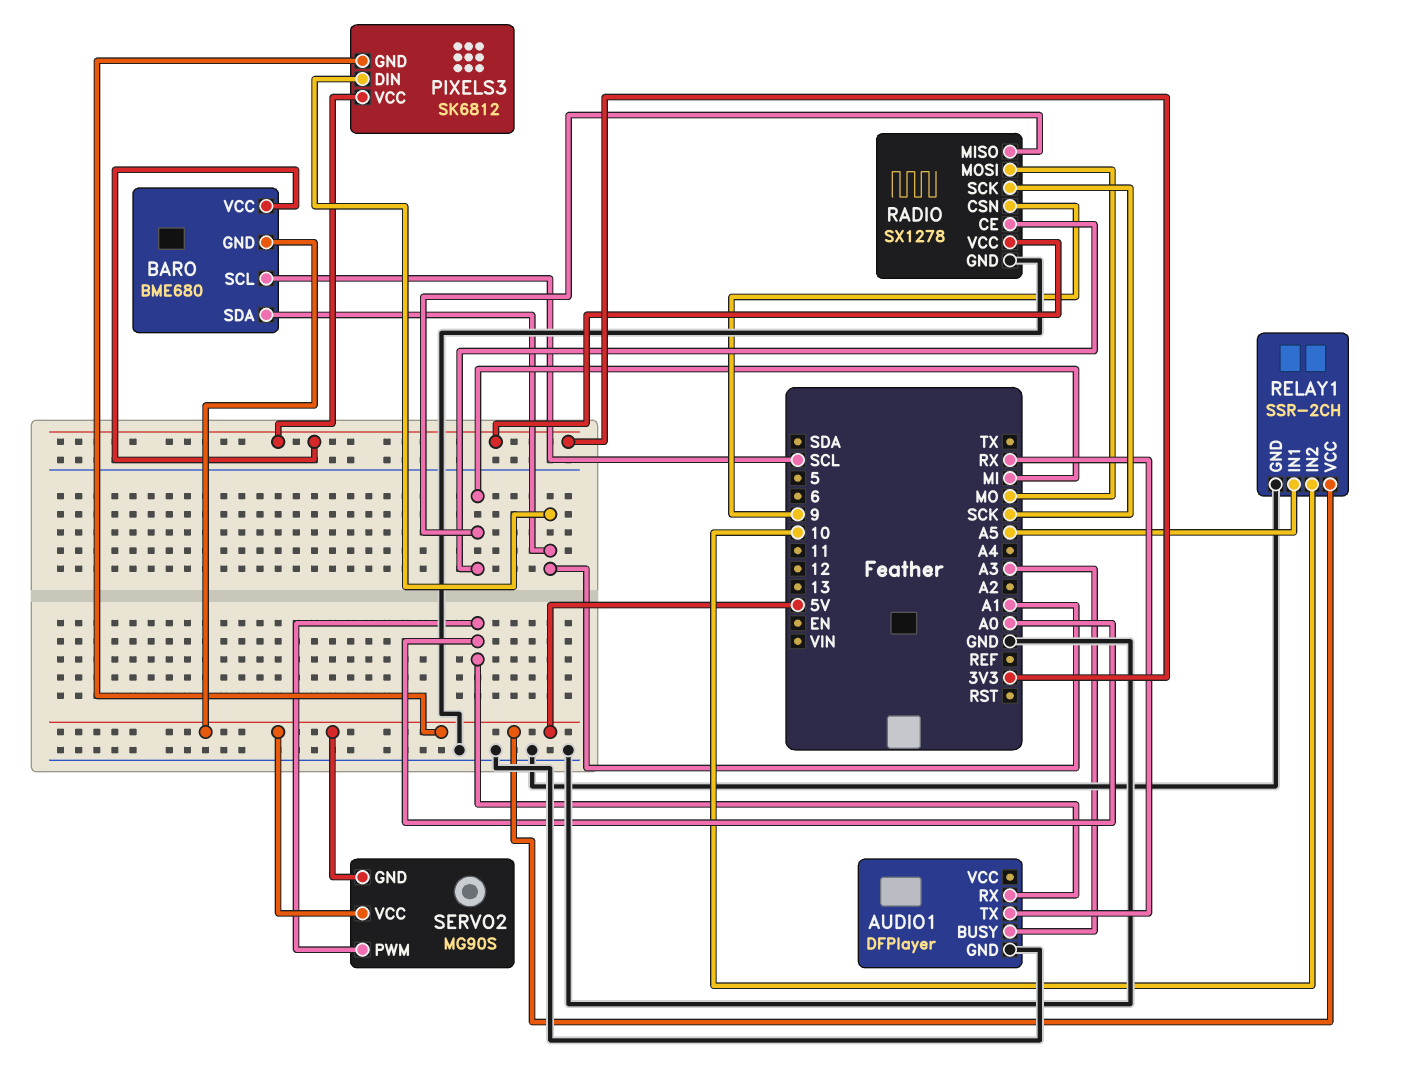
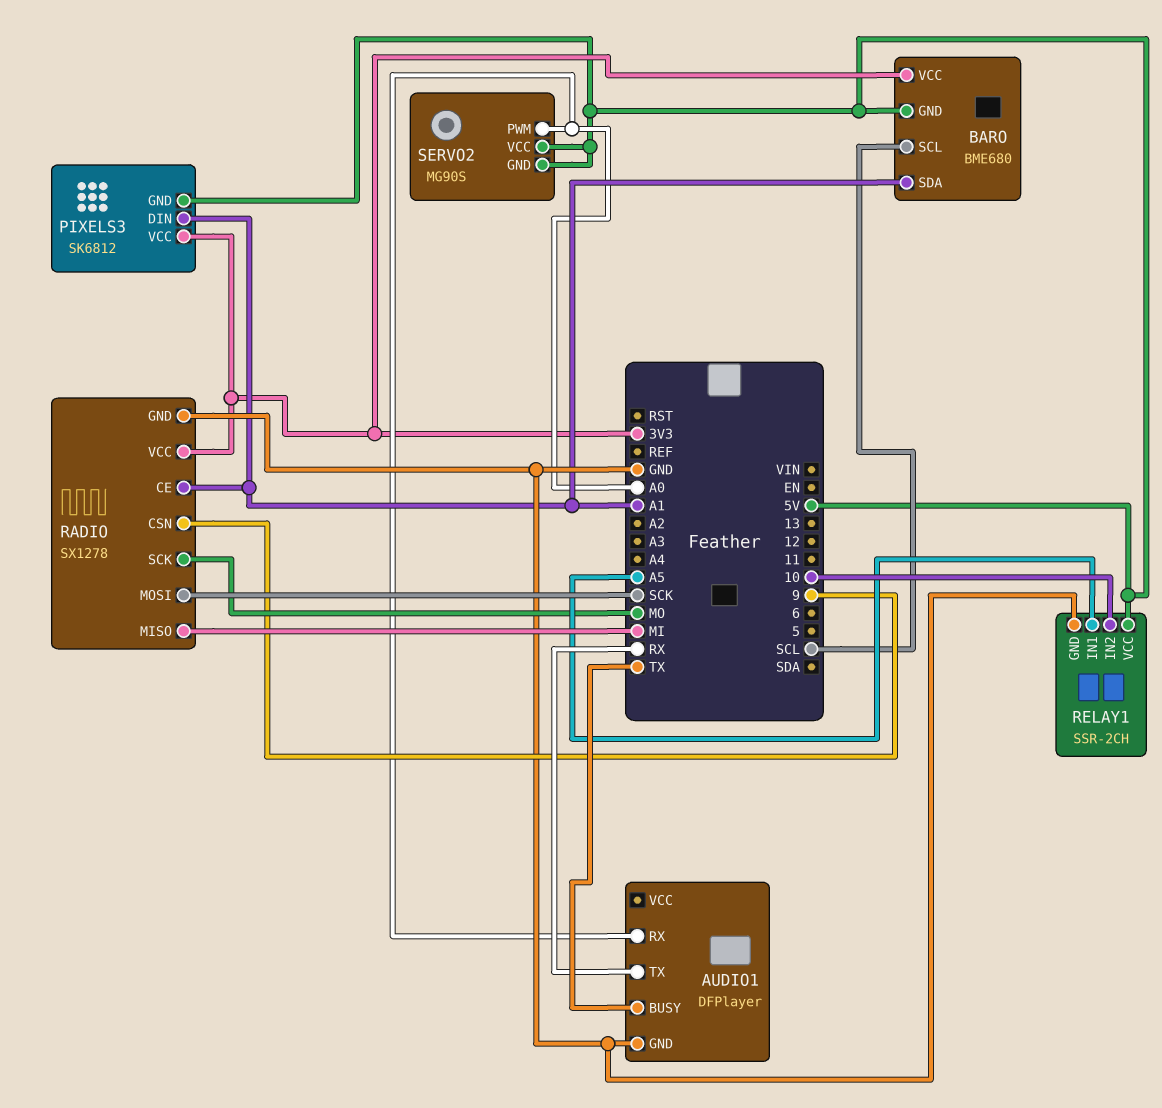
AUDIO1 pin BUSY: A3 -> TX
RADIO pin CE: MI -> A1
RADIO pin MOSI: MO -> SCK
RADIO pin SCK: SCK -> MO

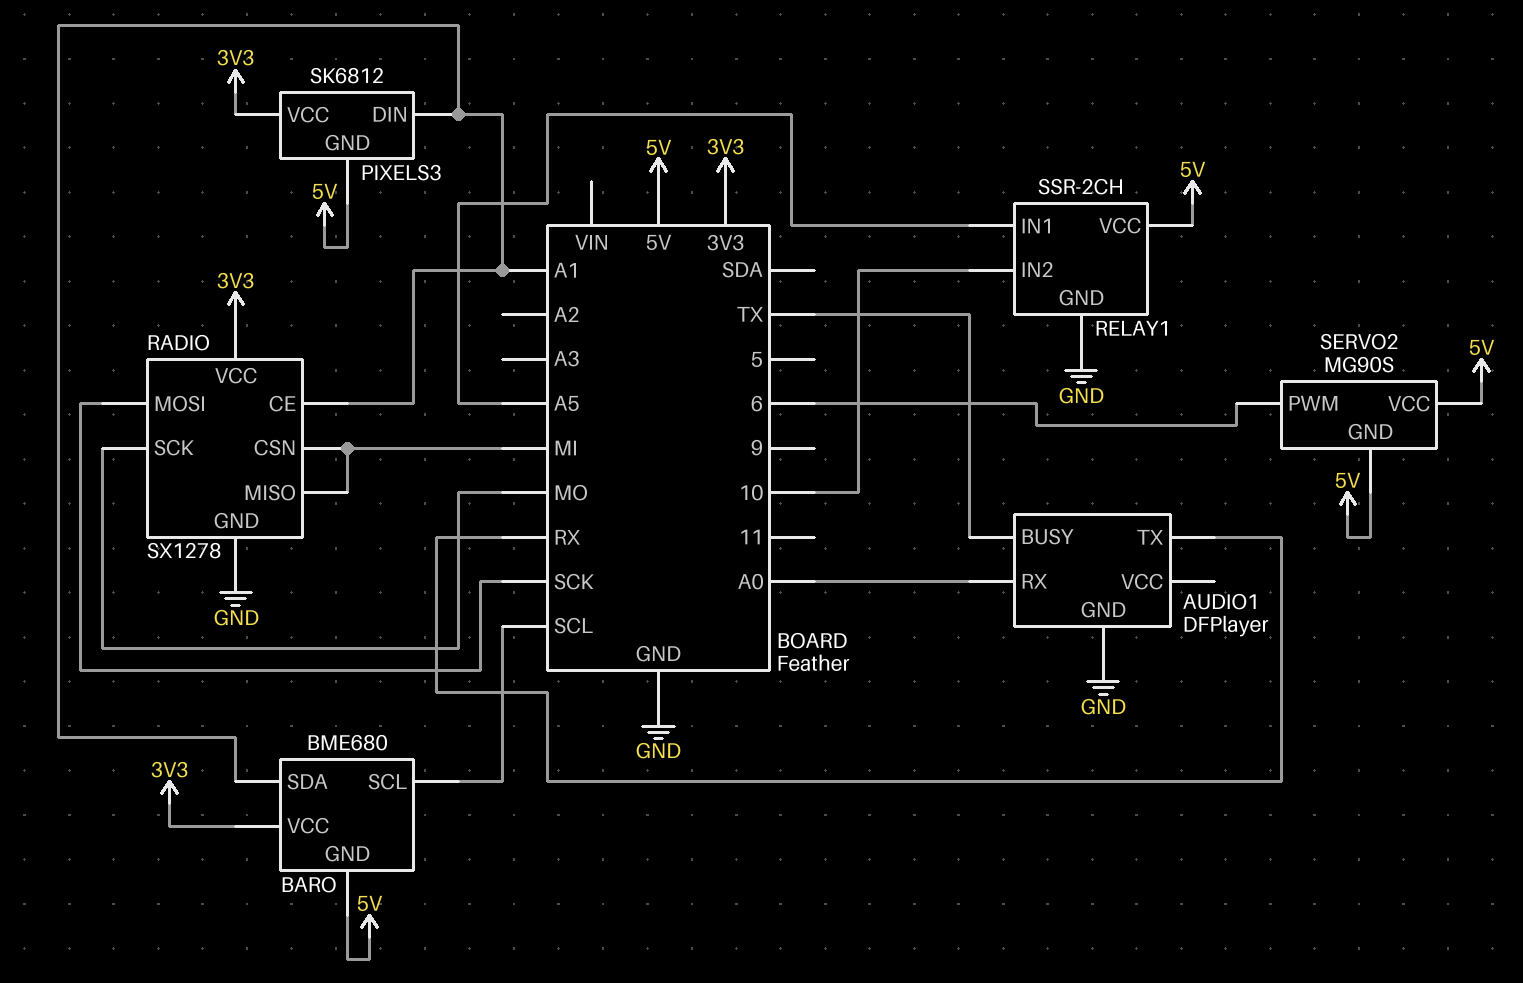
RADIO pin CSN: 9 -> MI
SERVO2 pin PWM: A0 -> 6

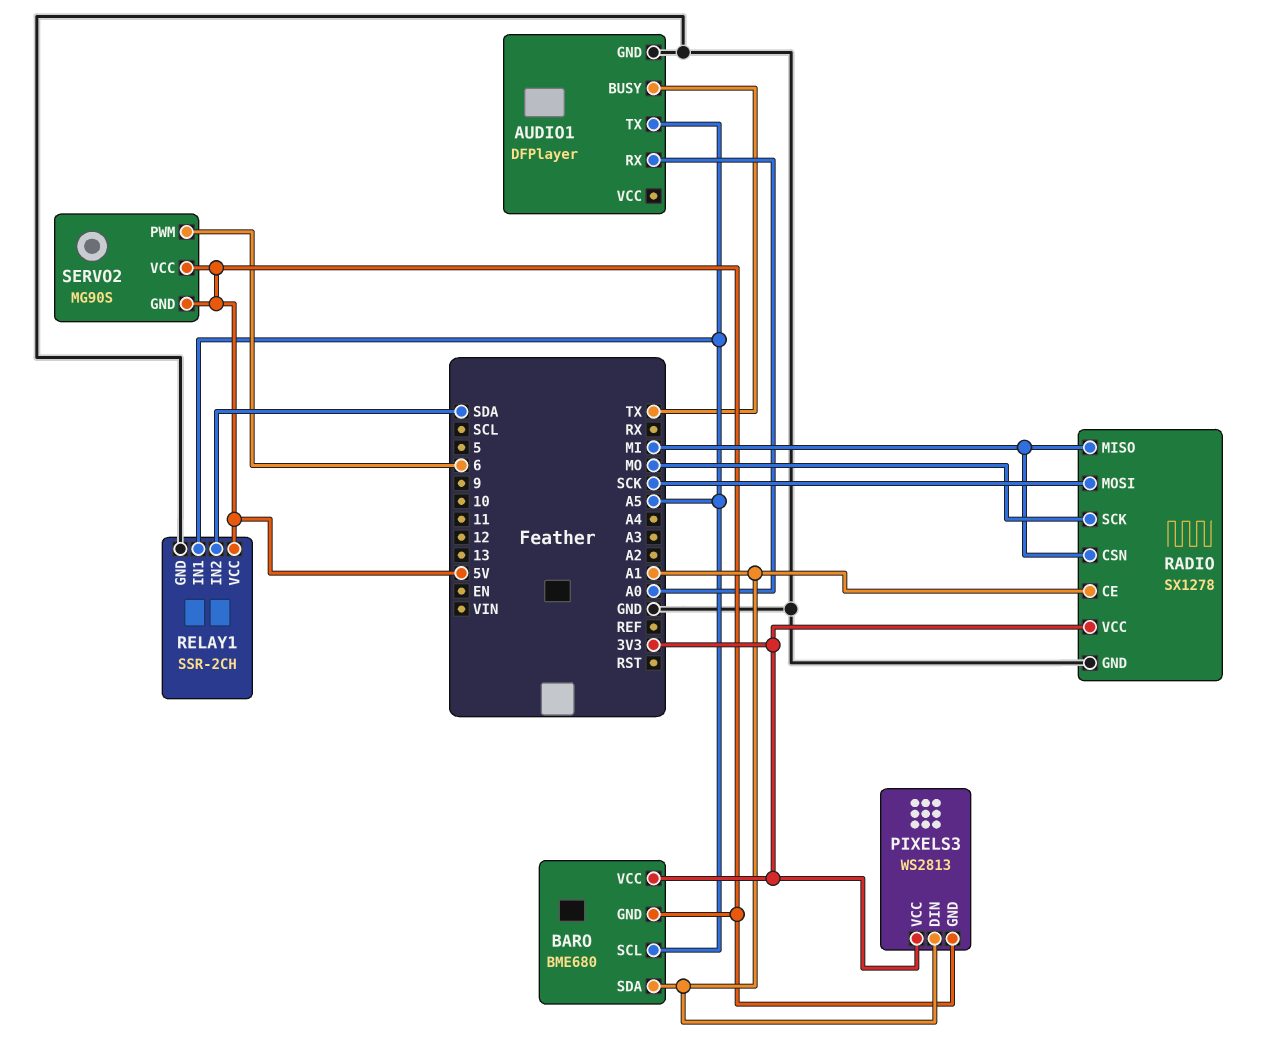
AUDIO1 pin TX: RX -> A5
BARO pin SCL: SCL -> A5
PIXELS3: SK6812 -> WS2813
RELAY1 pin IN2: 10 -> SDA

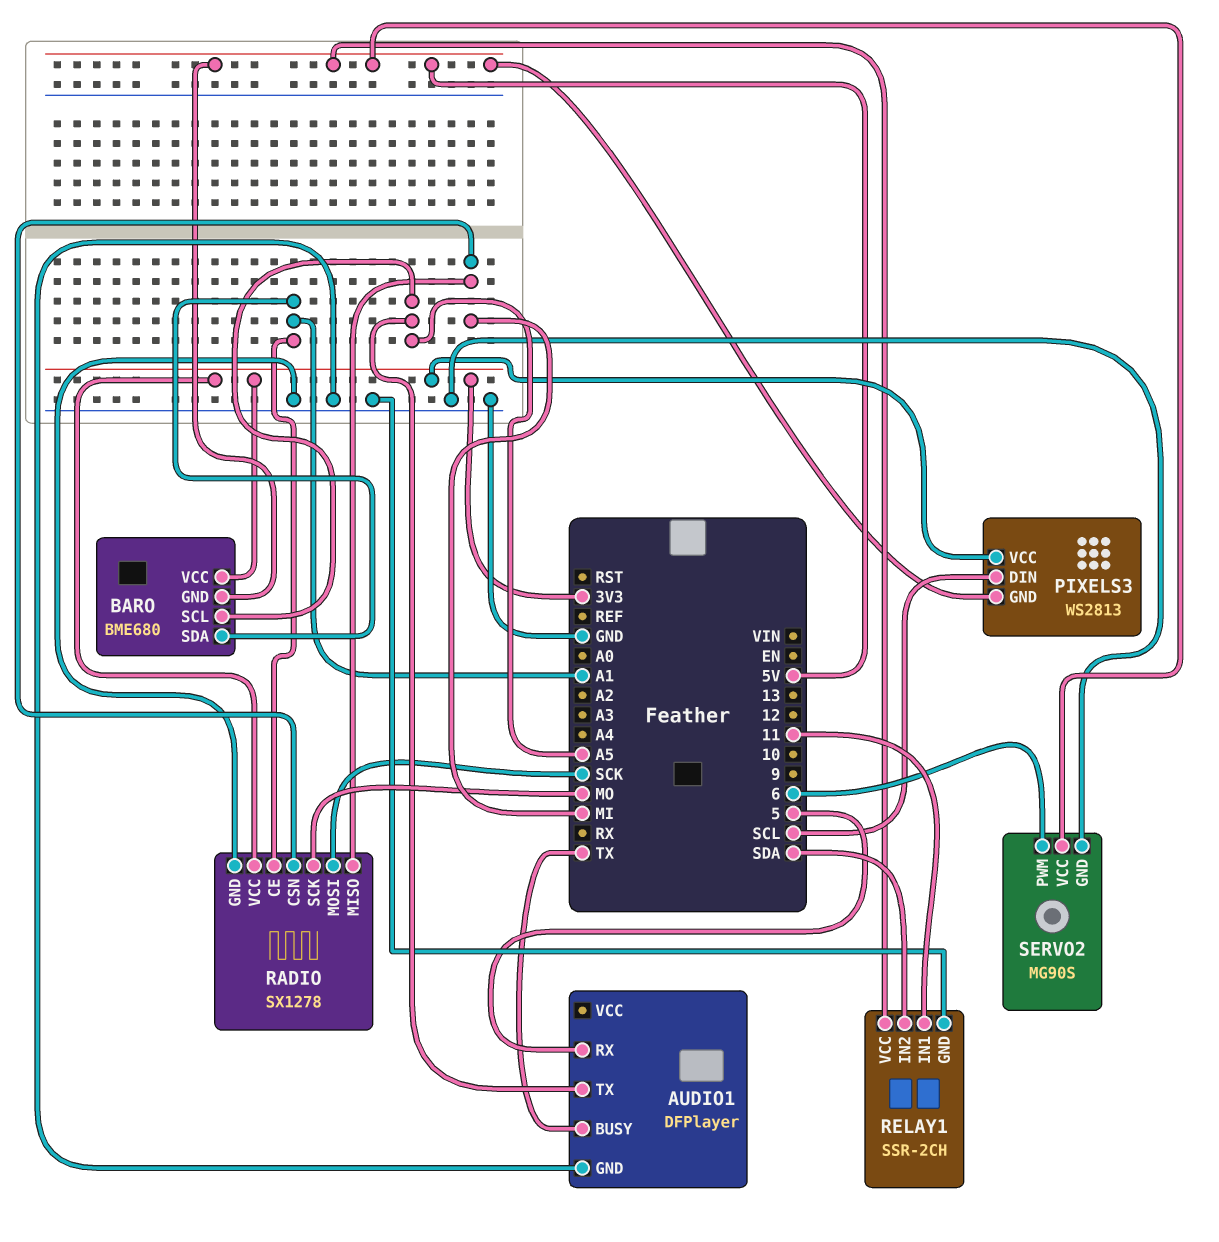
AUDIO1 pin RX: A0 -> 5
PIXELS3 pin DIN: A1 -> SCL
RELAY1 pin IN1: A5 -> 11
SERVO2 pin GND: 5V -> GND

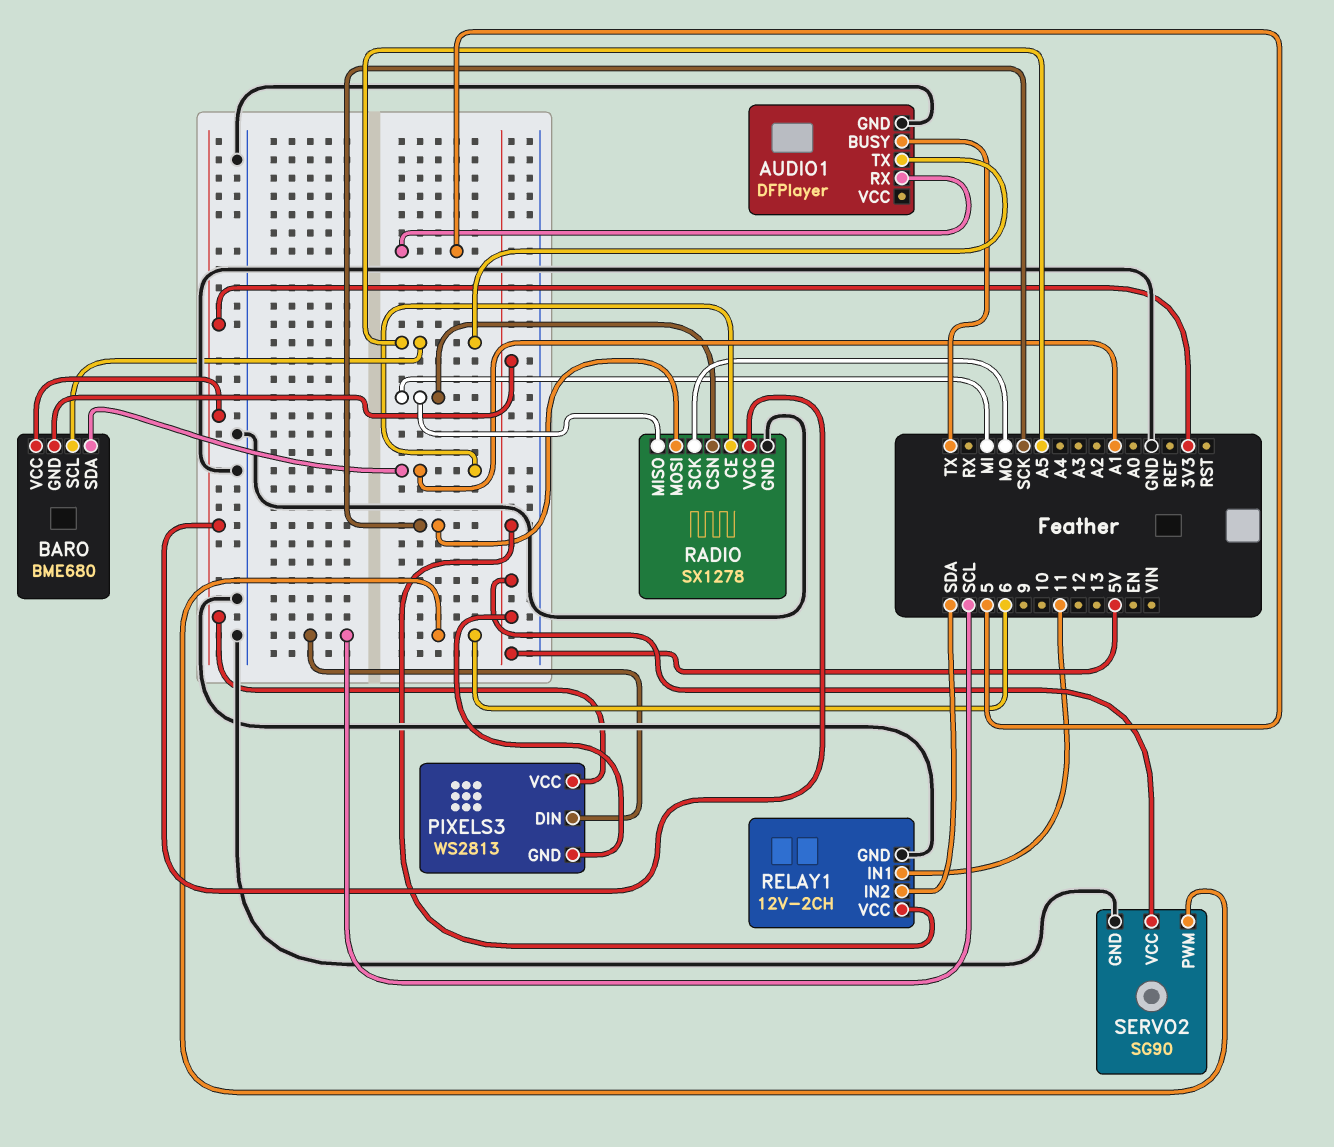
RELAY1: SSR-2CH -> 12V-2CH
SERVO2: MG90S -> SG90

